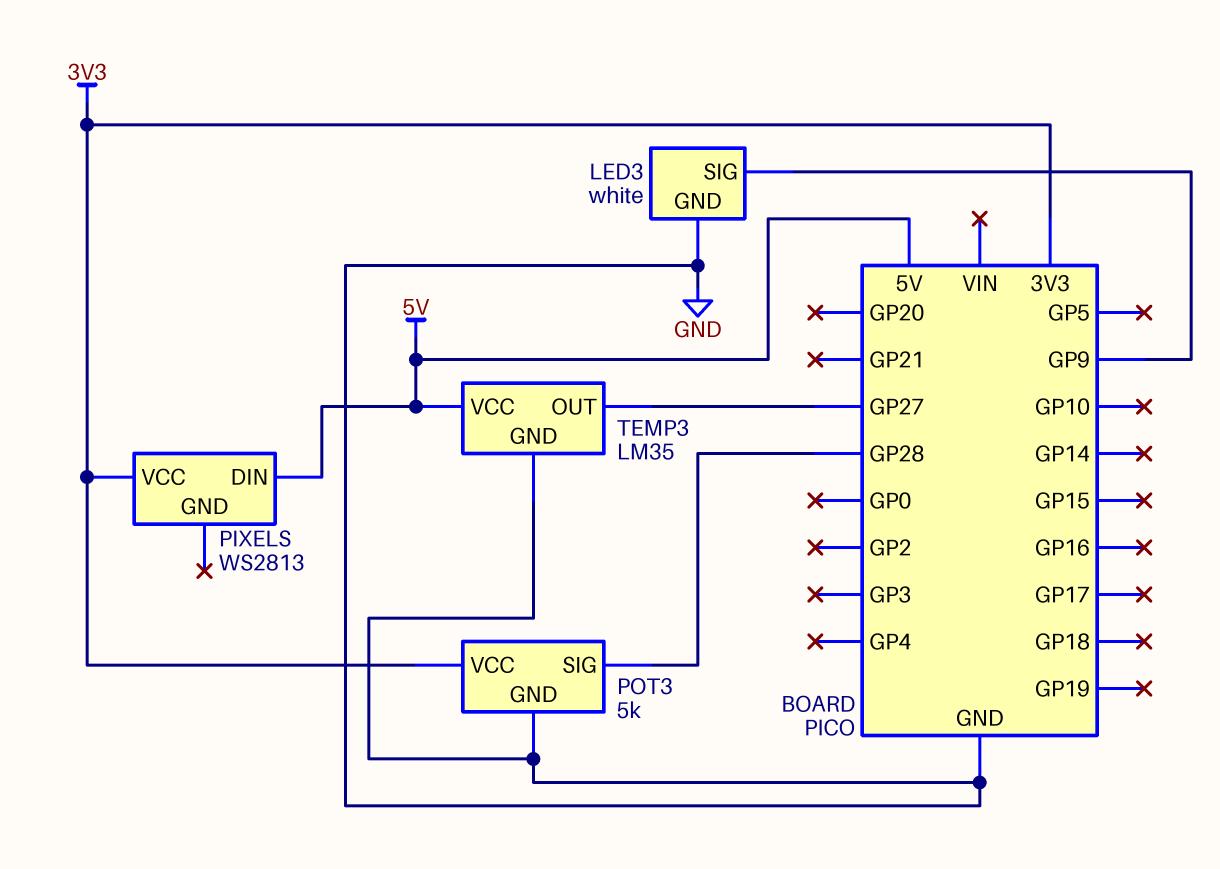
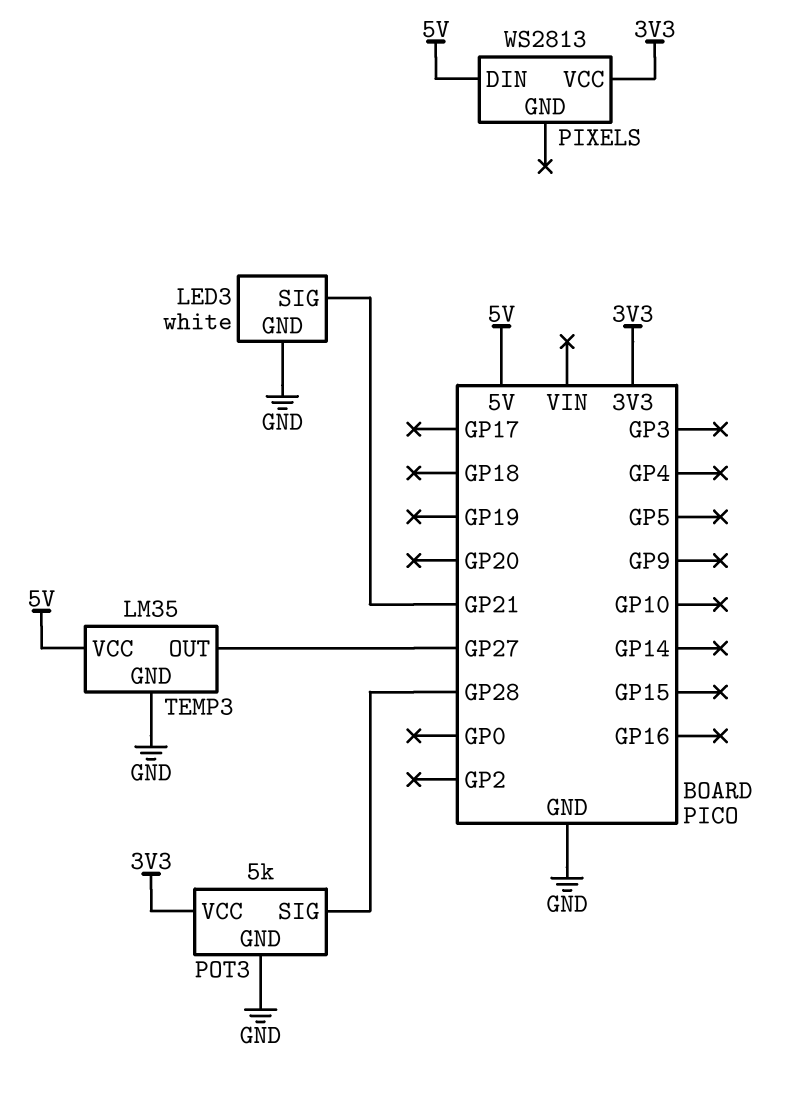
LED3 pin SIG: GP9 -> GP21

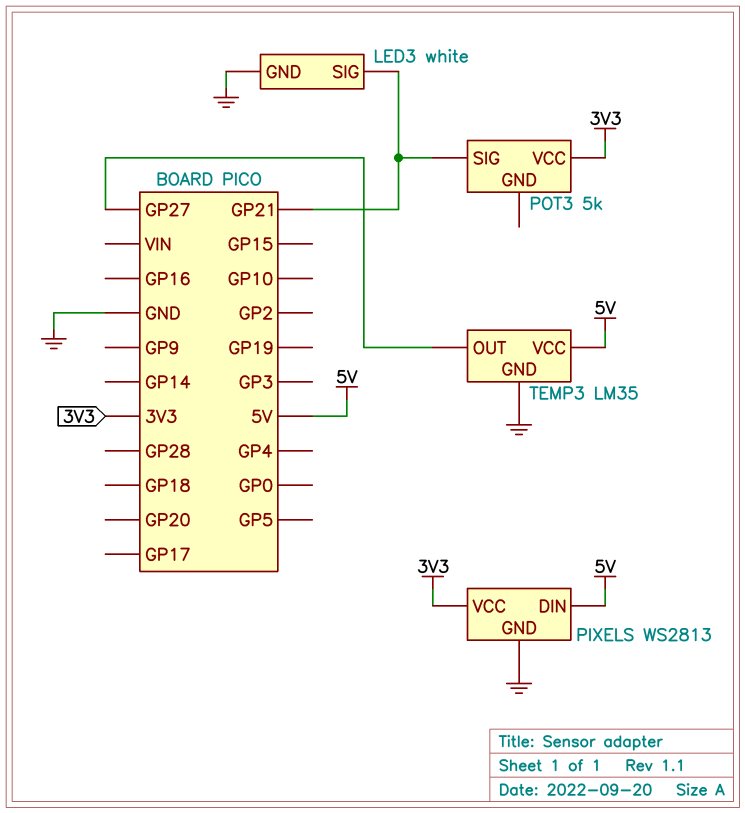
PIXELS pin GND: none -> GND
POT3 pin GND: GND -> none
POT3 pin SIG: GP28 -> GP21

